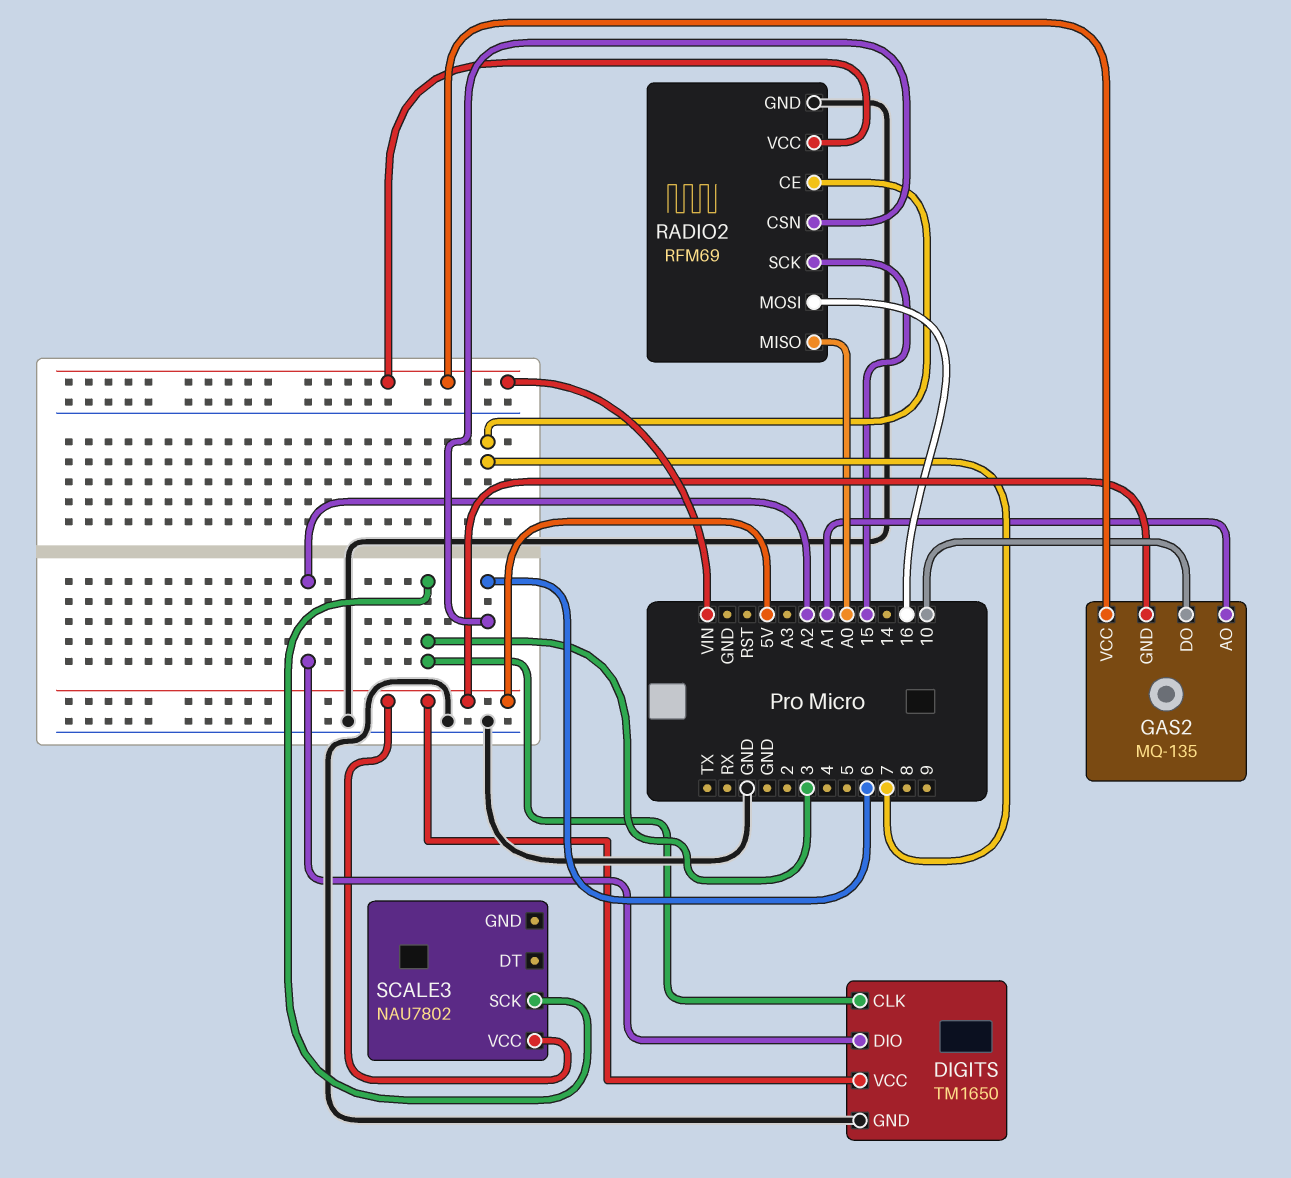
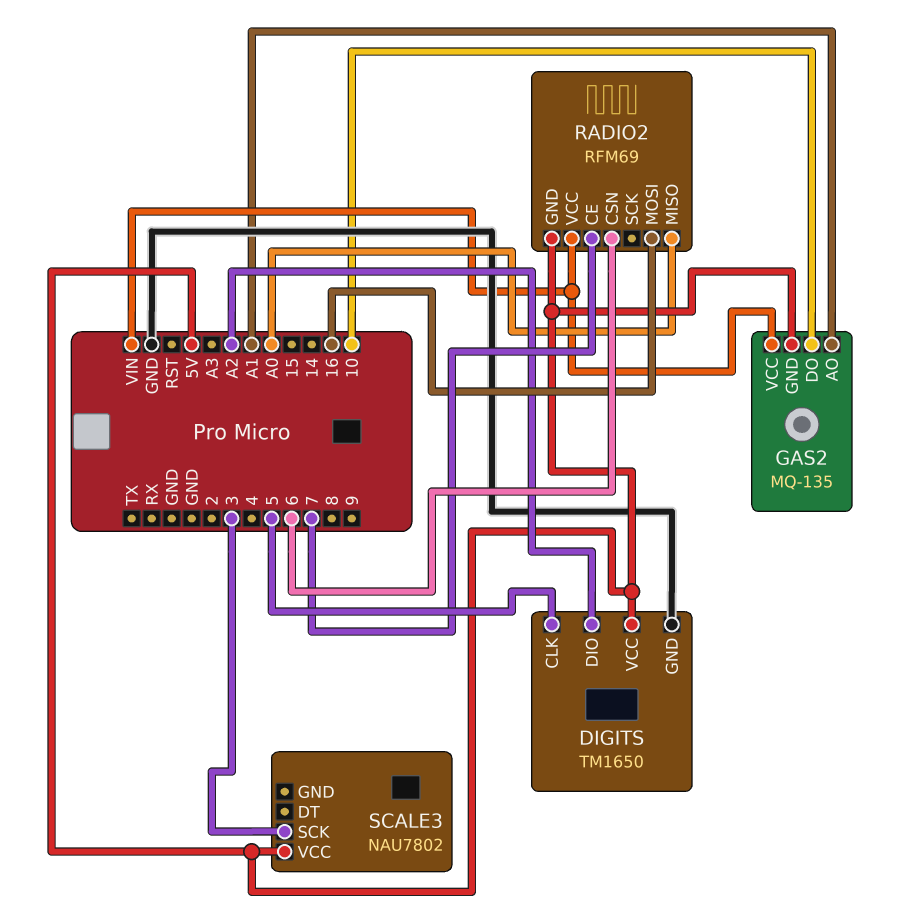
DIGITS pin CLK: 3 -> 5
RADIO2 pin GND: GND -> 5V
RADIO2 pin SCK: 15 -> none

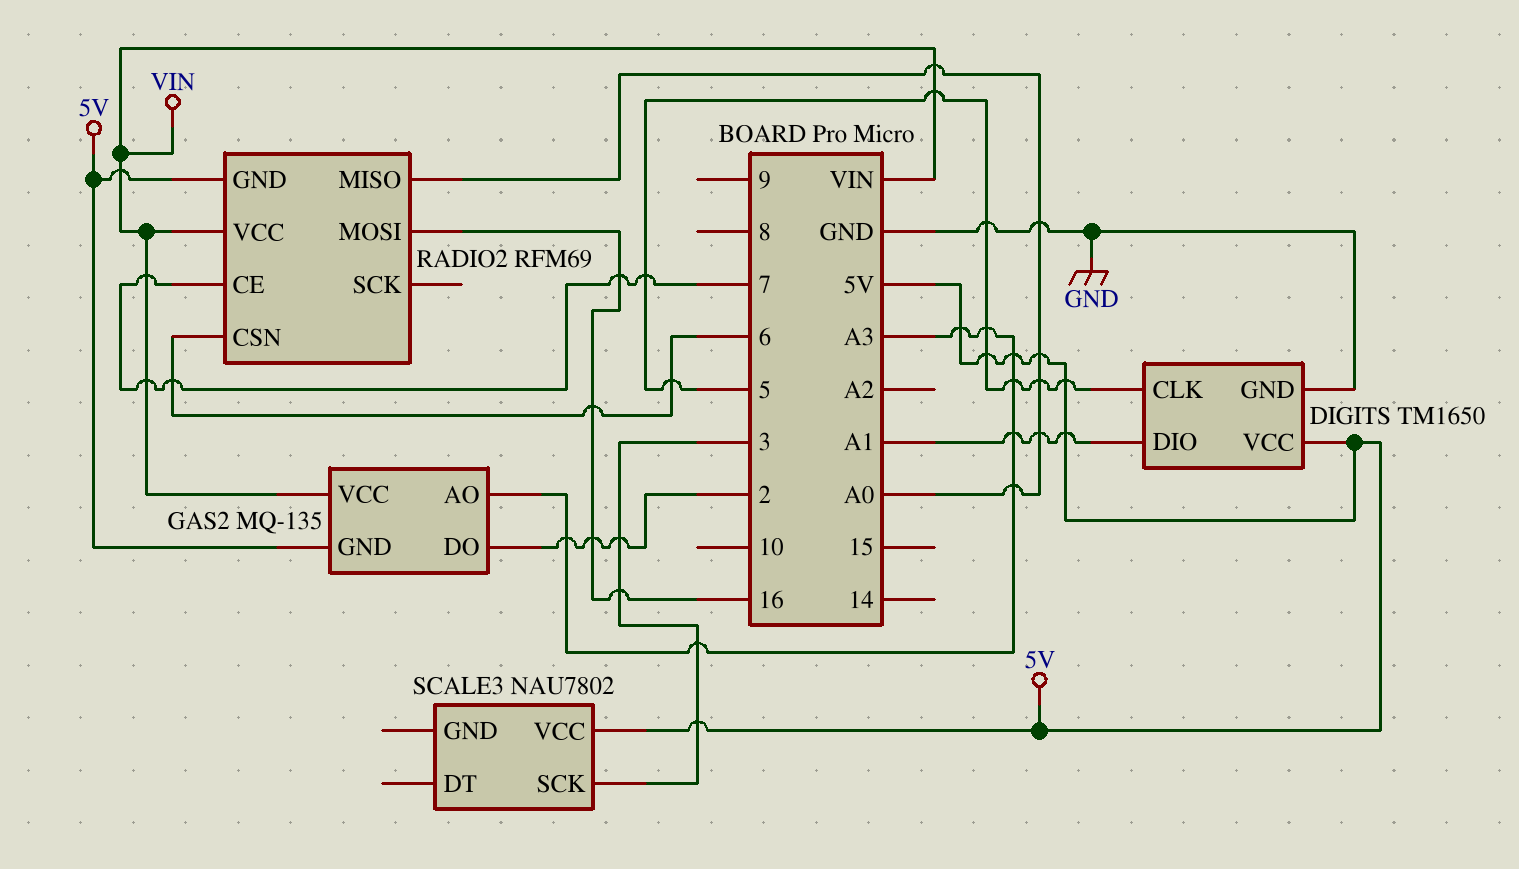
DIGITS pin DIO: A2 -> A1
GAS2 pin AO: A1 -> A3
GAS2 pin DO: 10 -> 2

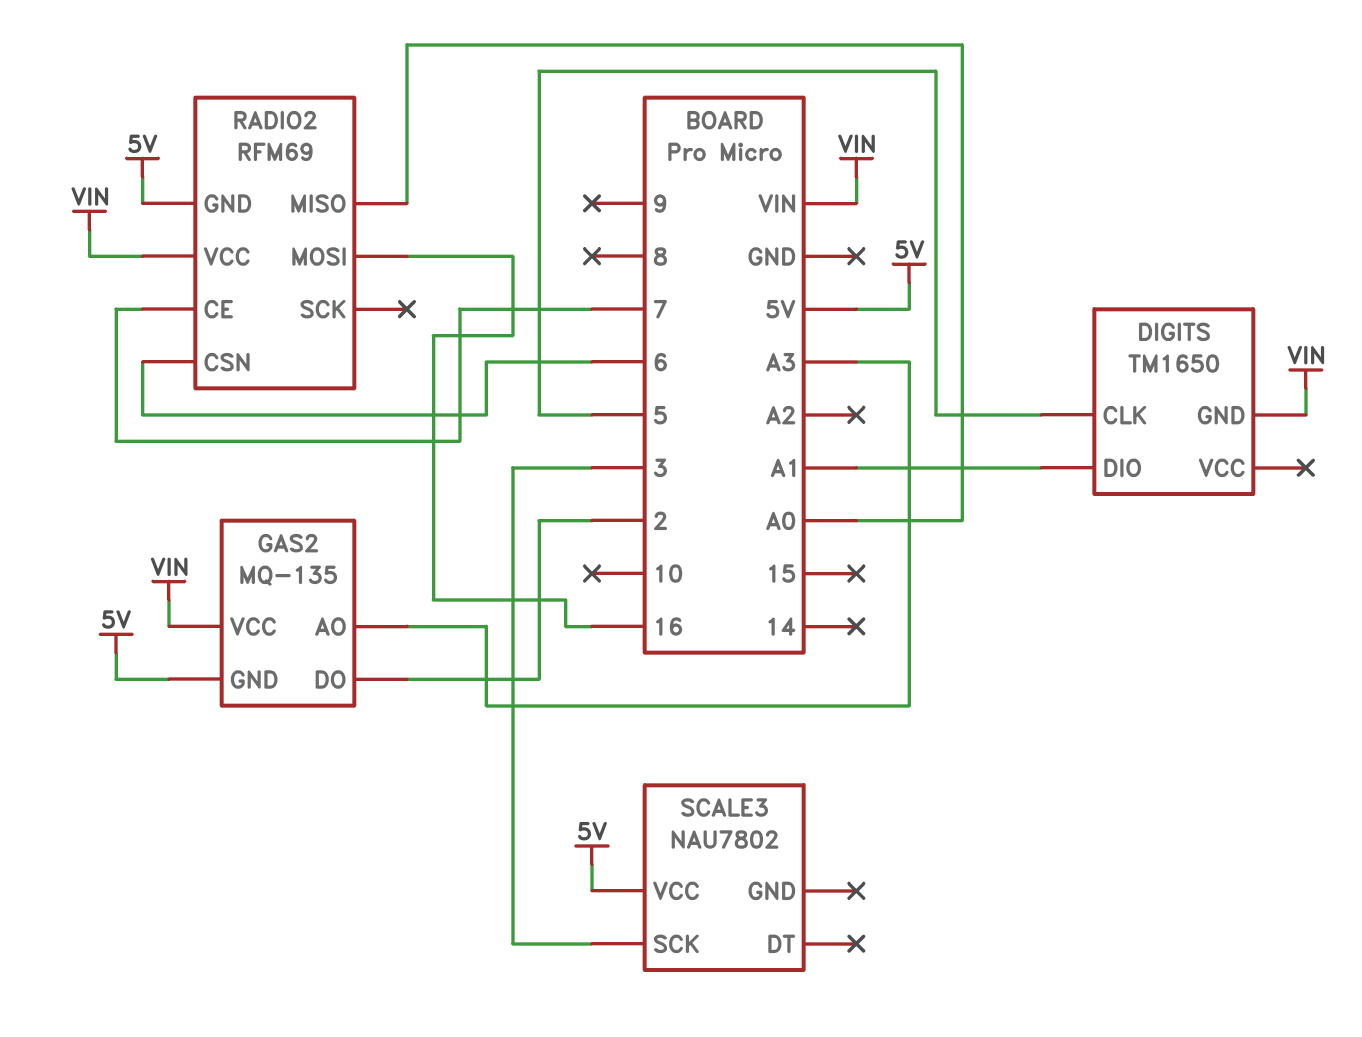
DIGITS pin GND: GND -> VIN
DIGITS pin VCC: 5V -> none

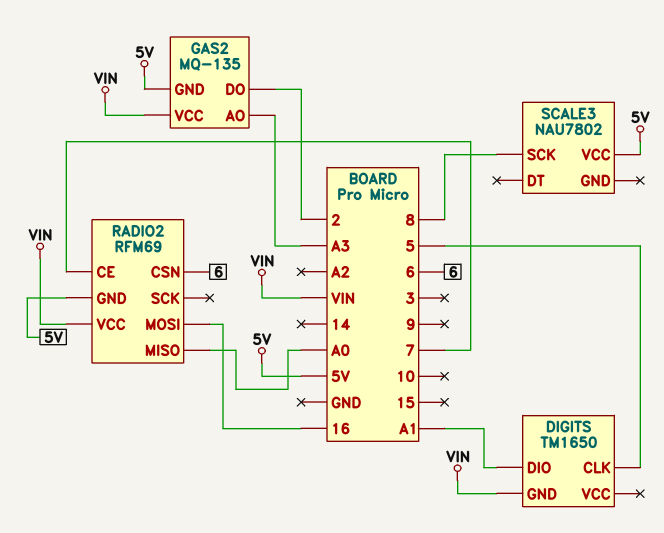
SCALE3 pin SCK: 3 -> 8

